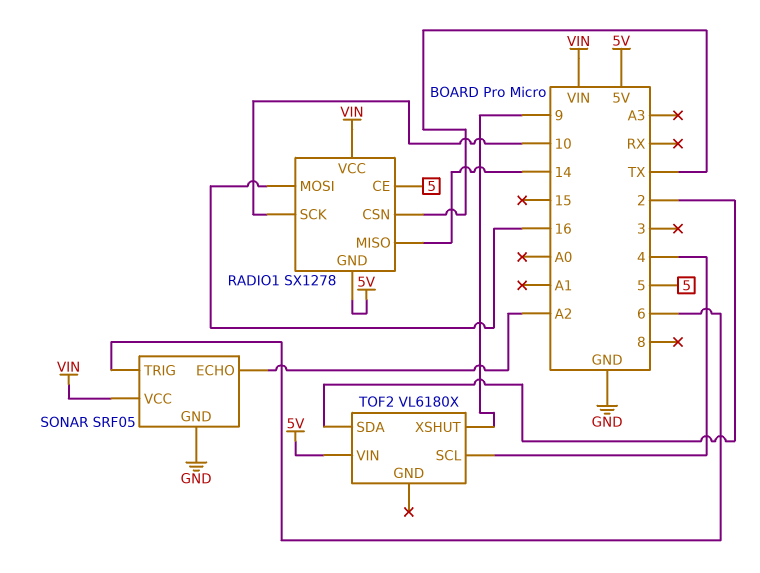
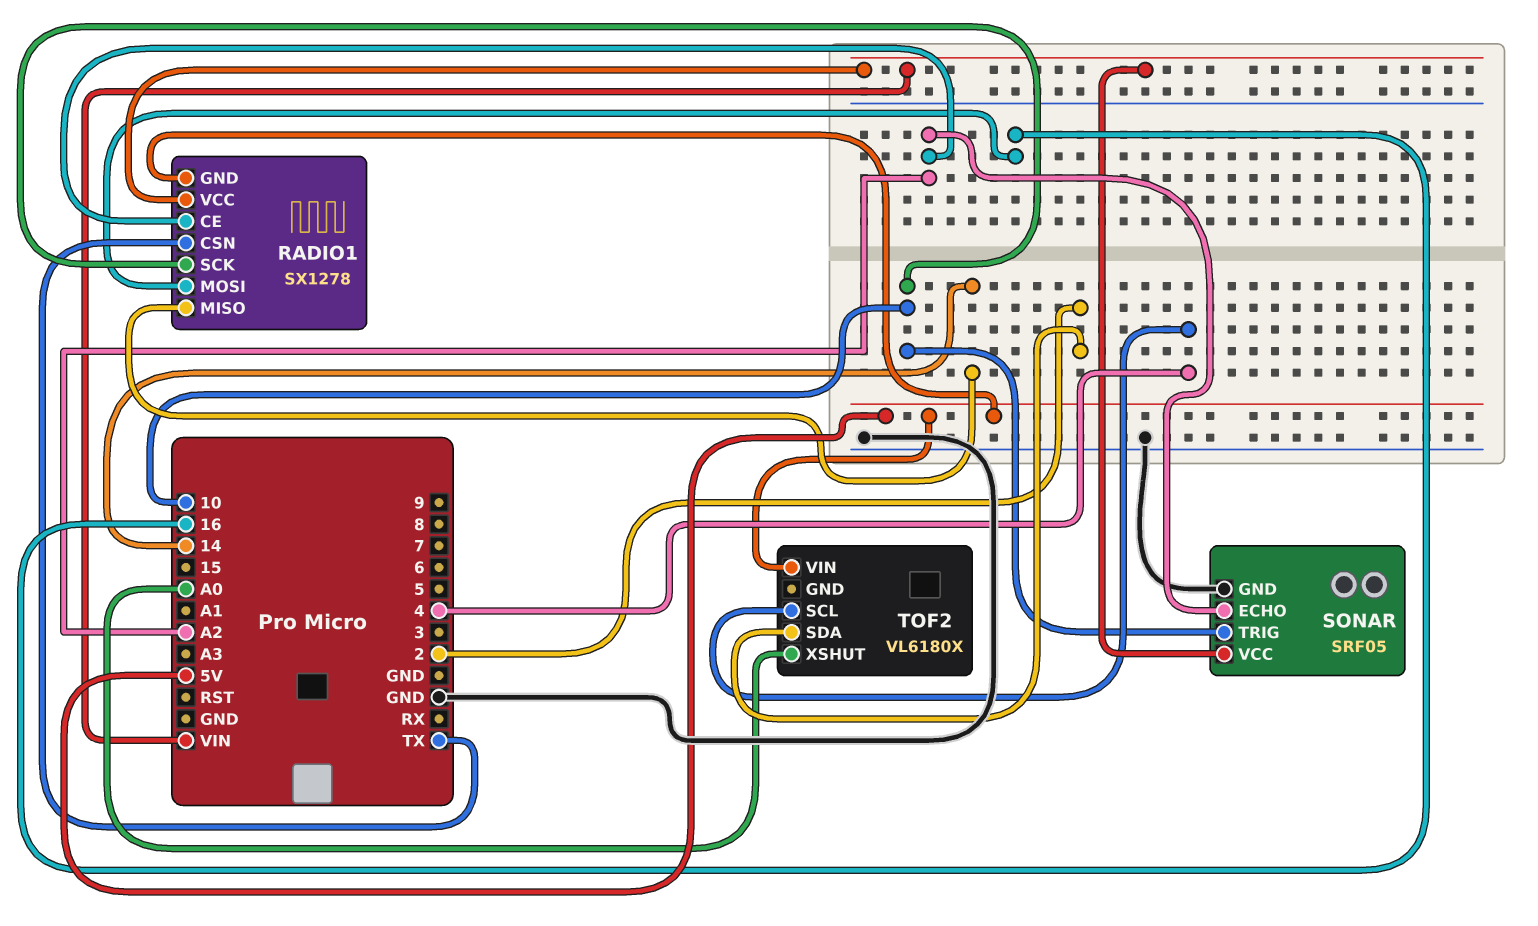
RADIO1 pin CE: 5 -> A2
SONAR pin TRIG: 6 -> 10
TOF2 pin XSHUT: 9 -> A0

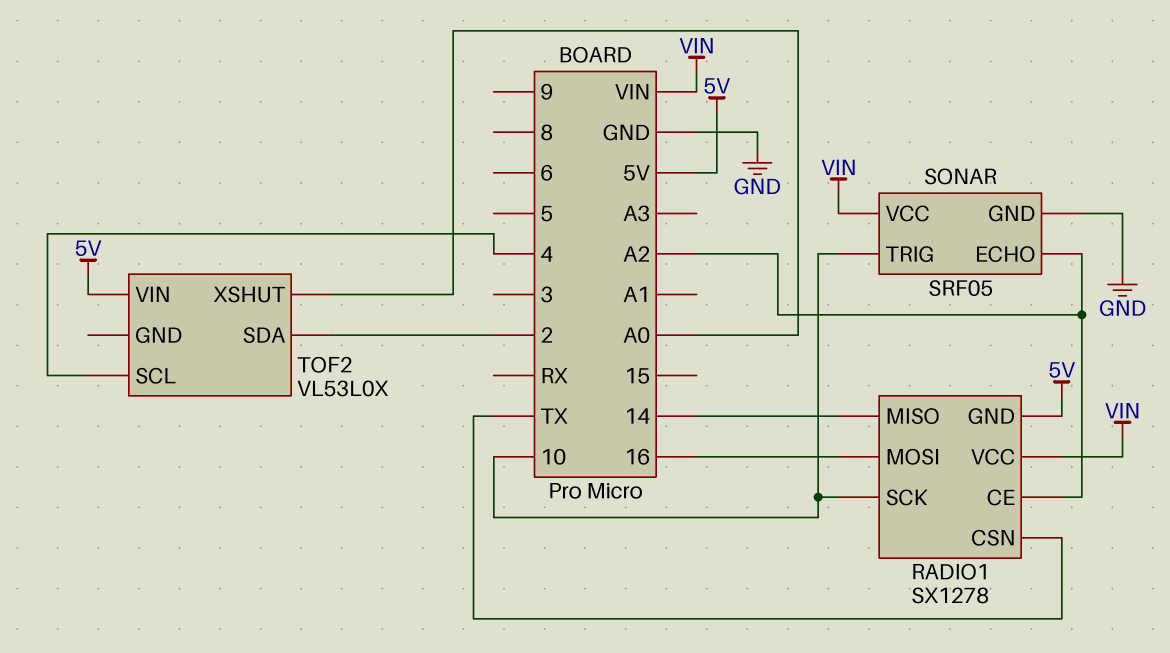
TOF2: VL6180X -> VL53L0X

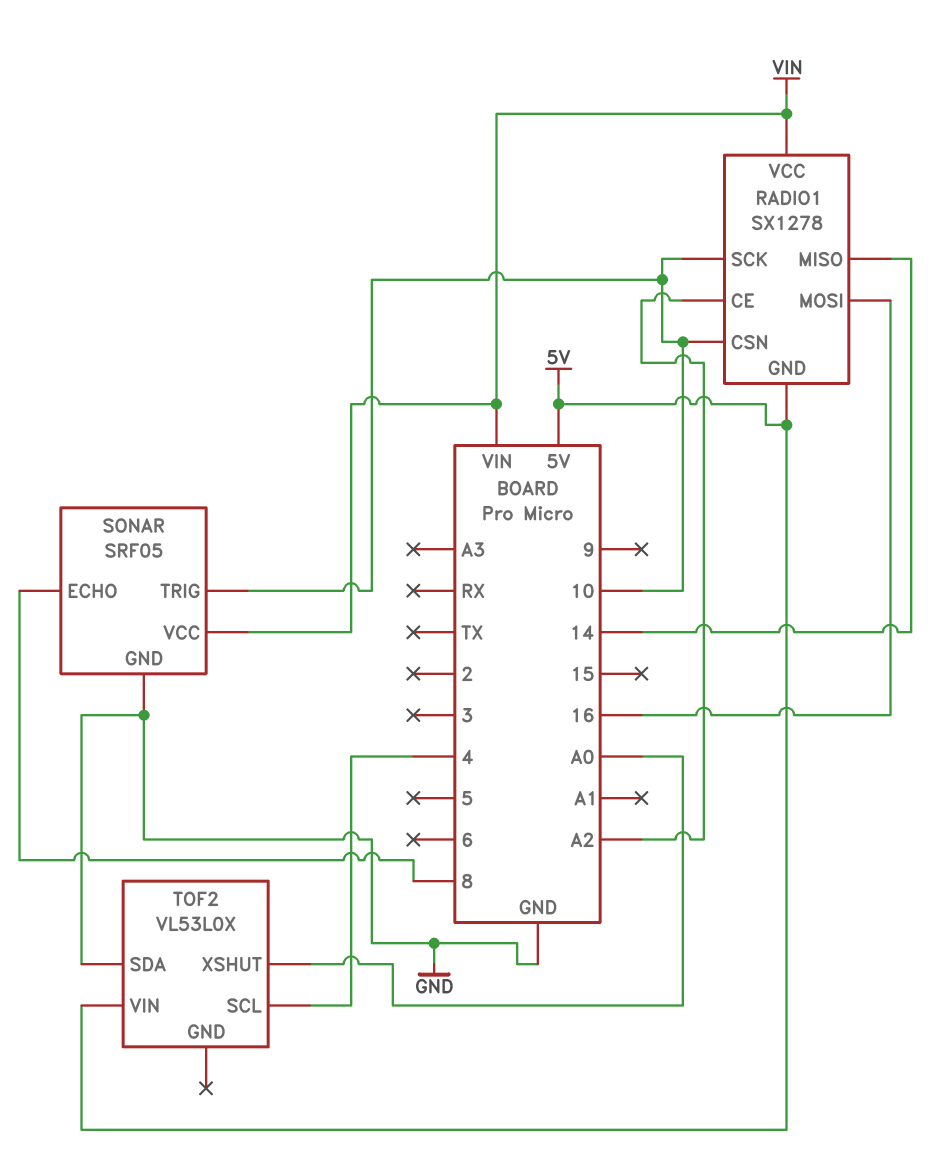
RADIO1 pin CSN: TX -> 10
SONAR pin ECHO: A2 -> 8
TOF2 pin SDA: 2 -> GND

